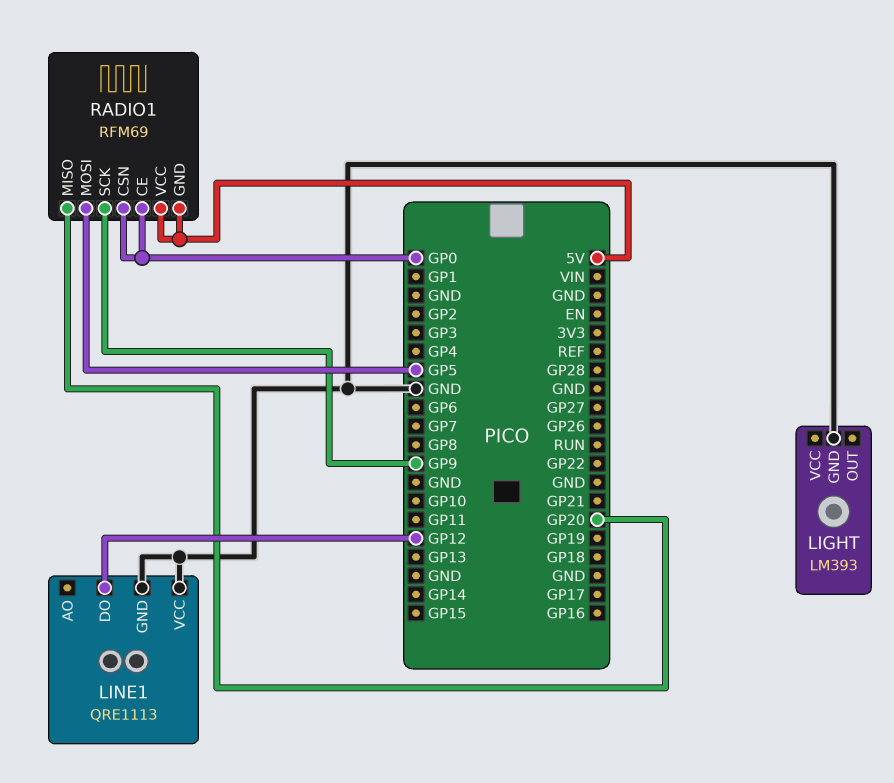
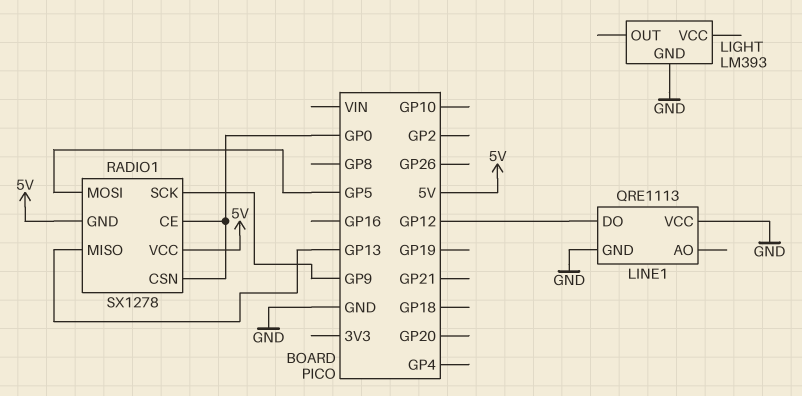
RADIO1: RFM69 -> SX1278
RADIO1 pin MISO: GP20 -> GP13

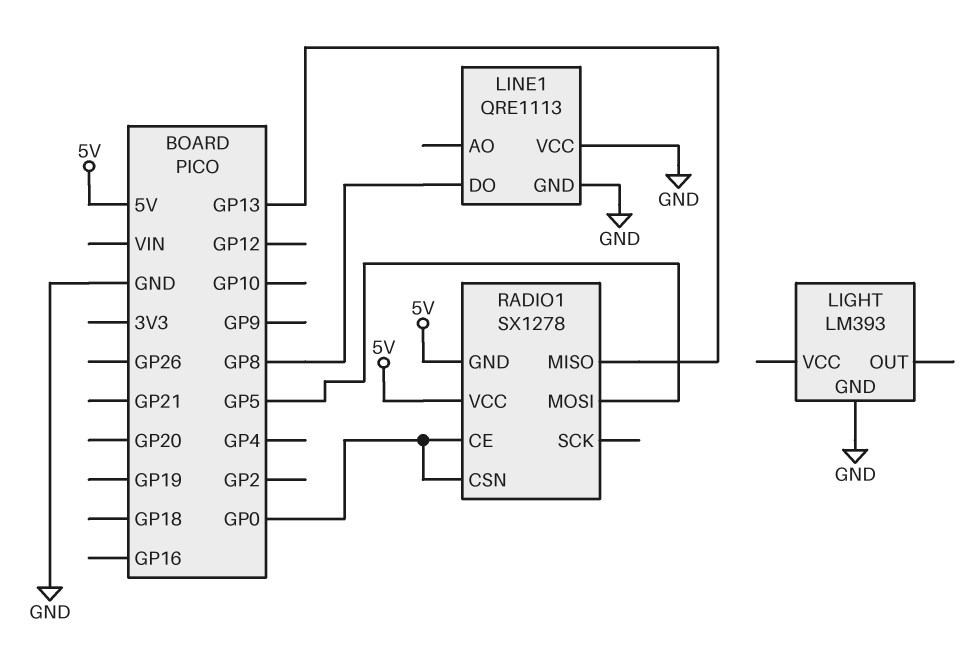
LINE1 pin DO: GP12 -> GP8
RADIO1 pin SCK: GP9 -> none

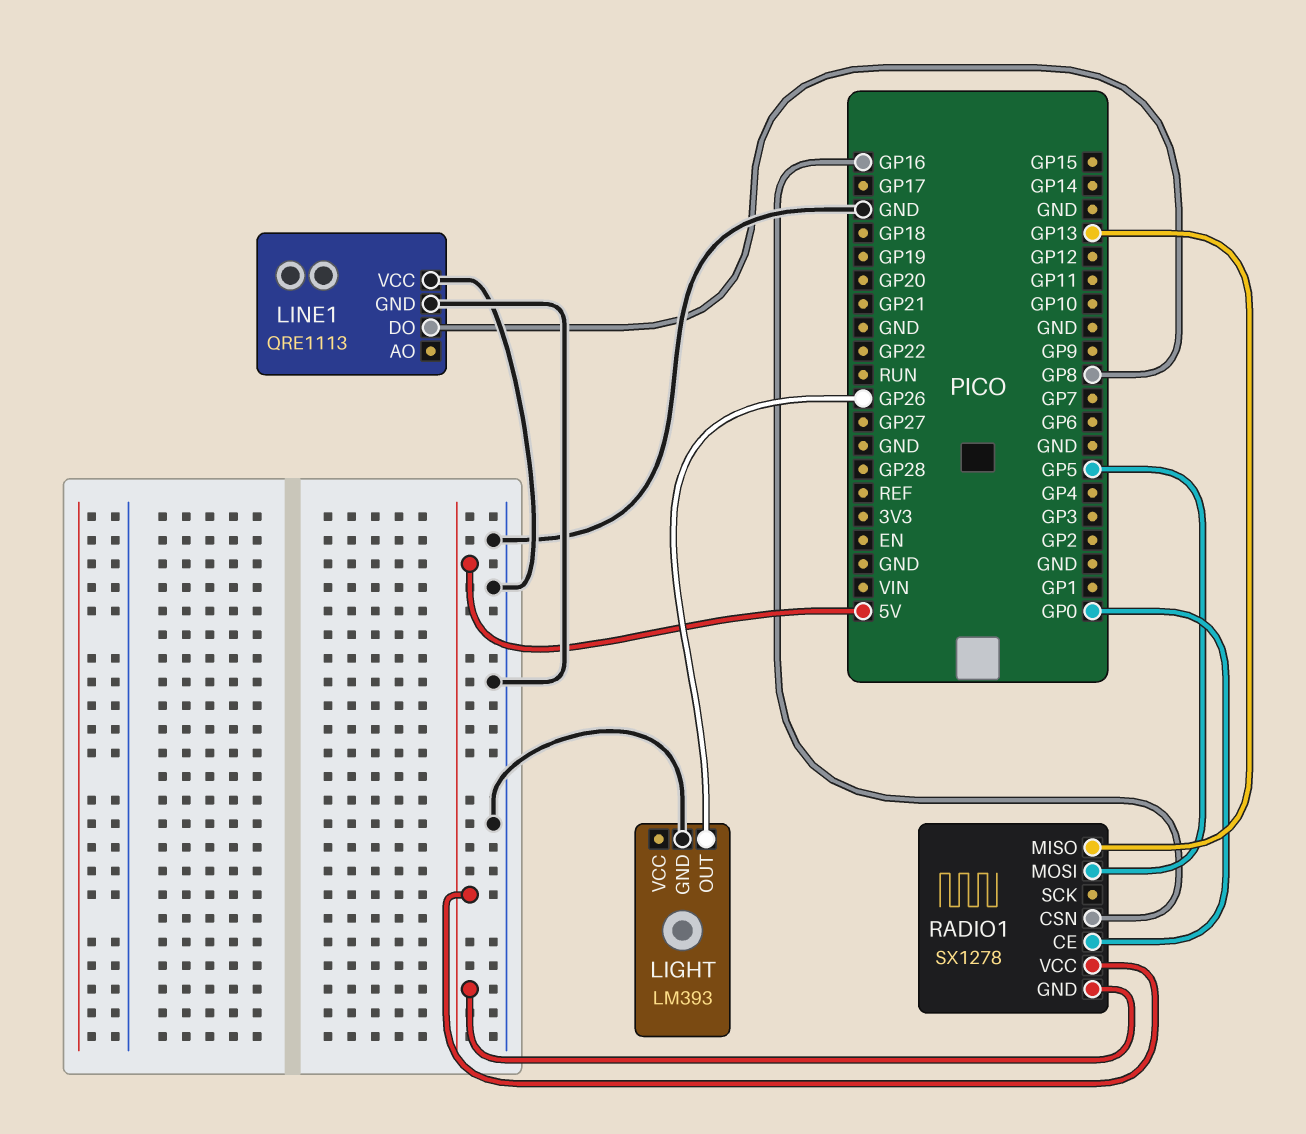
LIGHT pin OUT: none -> GP26
RADIO1 pin CSN: GP0 -> GP16

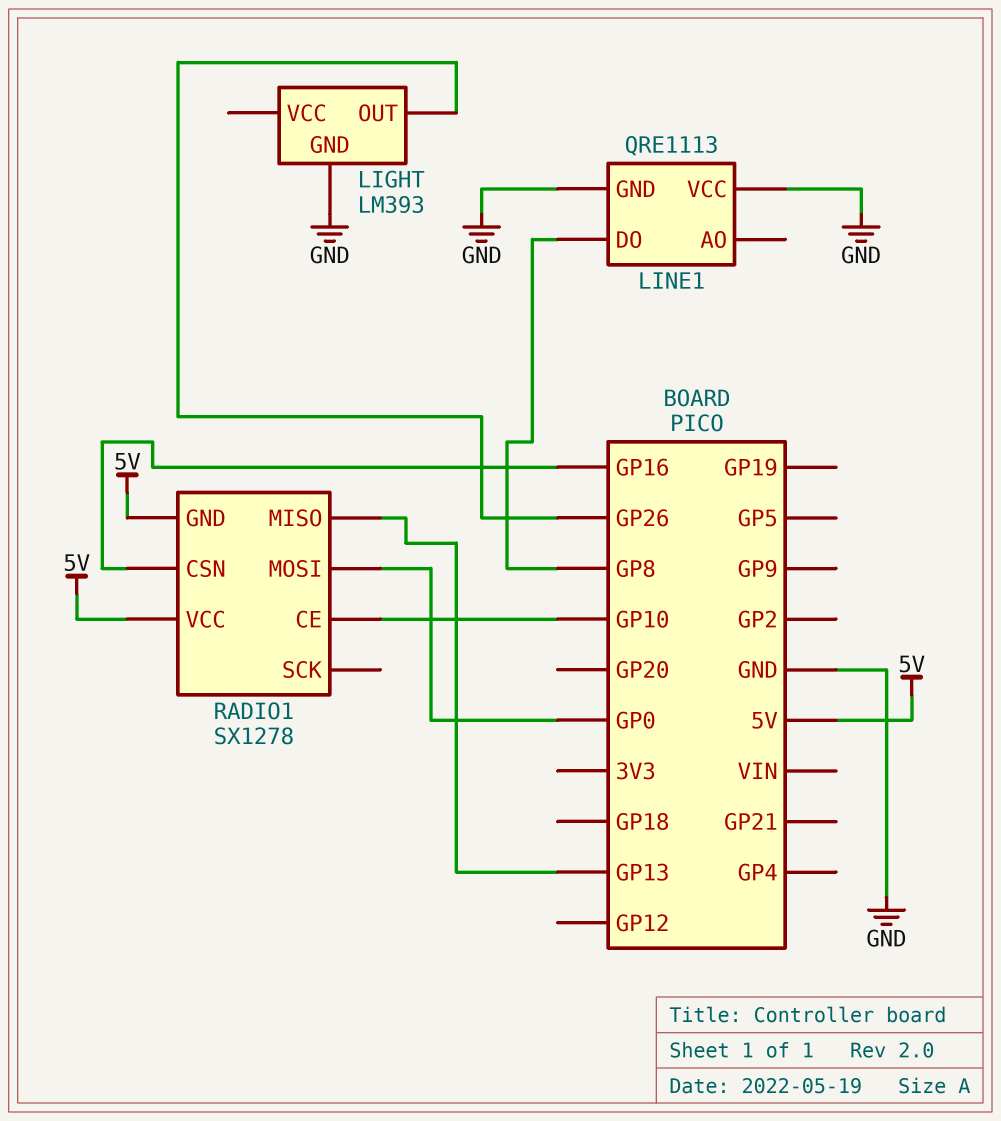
RADIO1 pin CE: GP0 -> GP10
RADIO1 pin MOSI: GP5 -> GP0

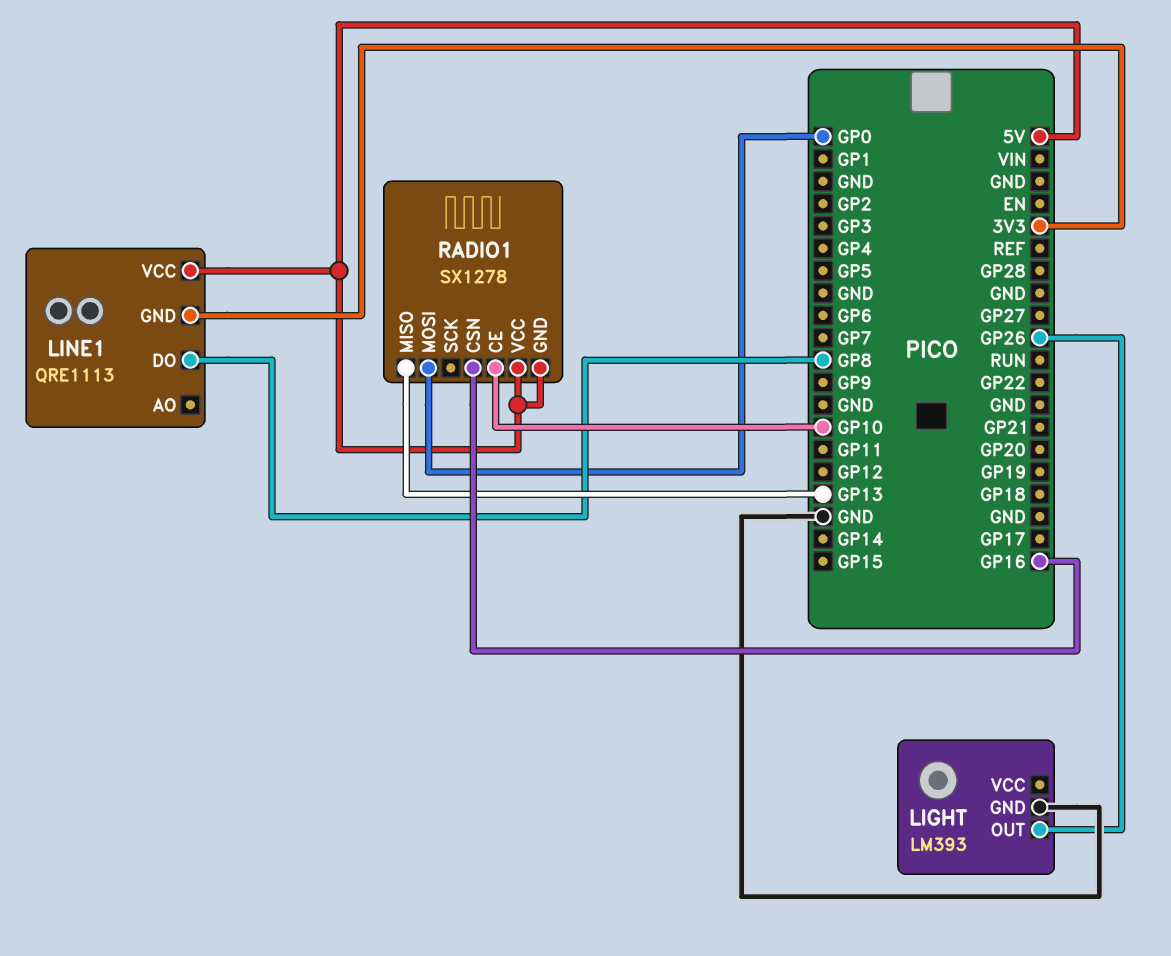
LINE1 pin GND: GND -> 3V3
LINE1 pin VCC: GND -> 5V

